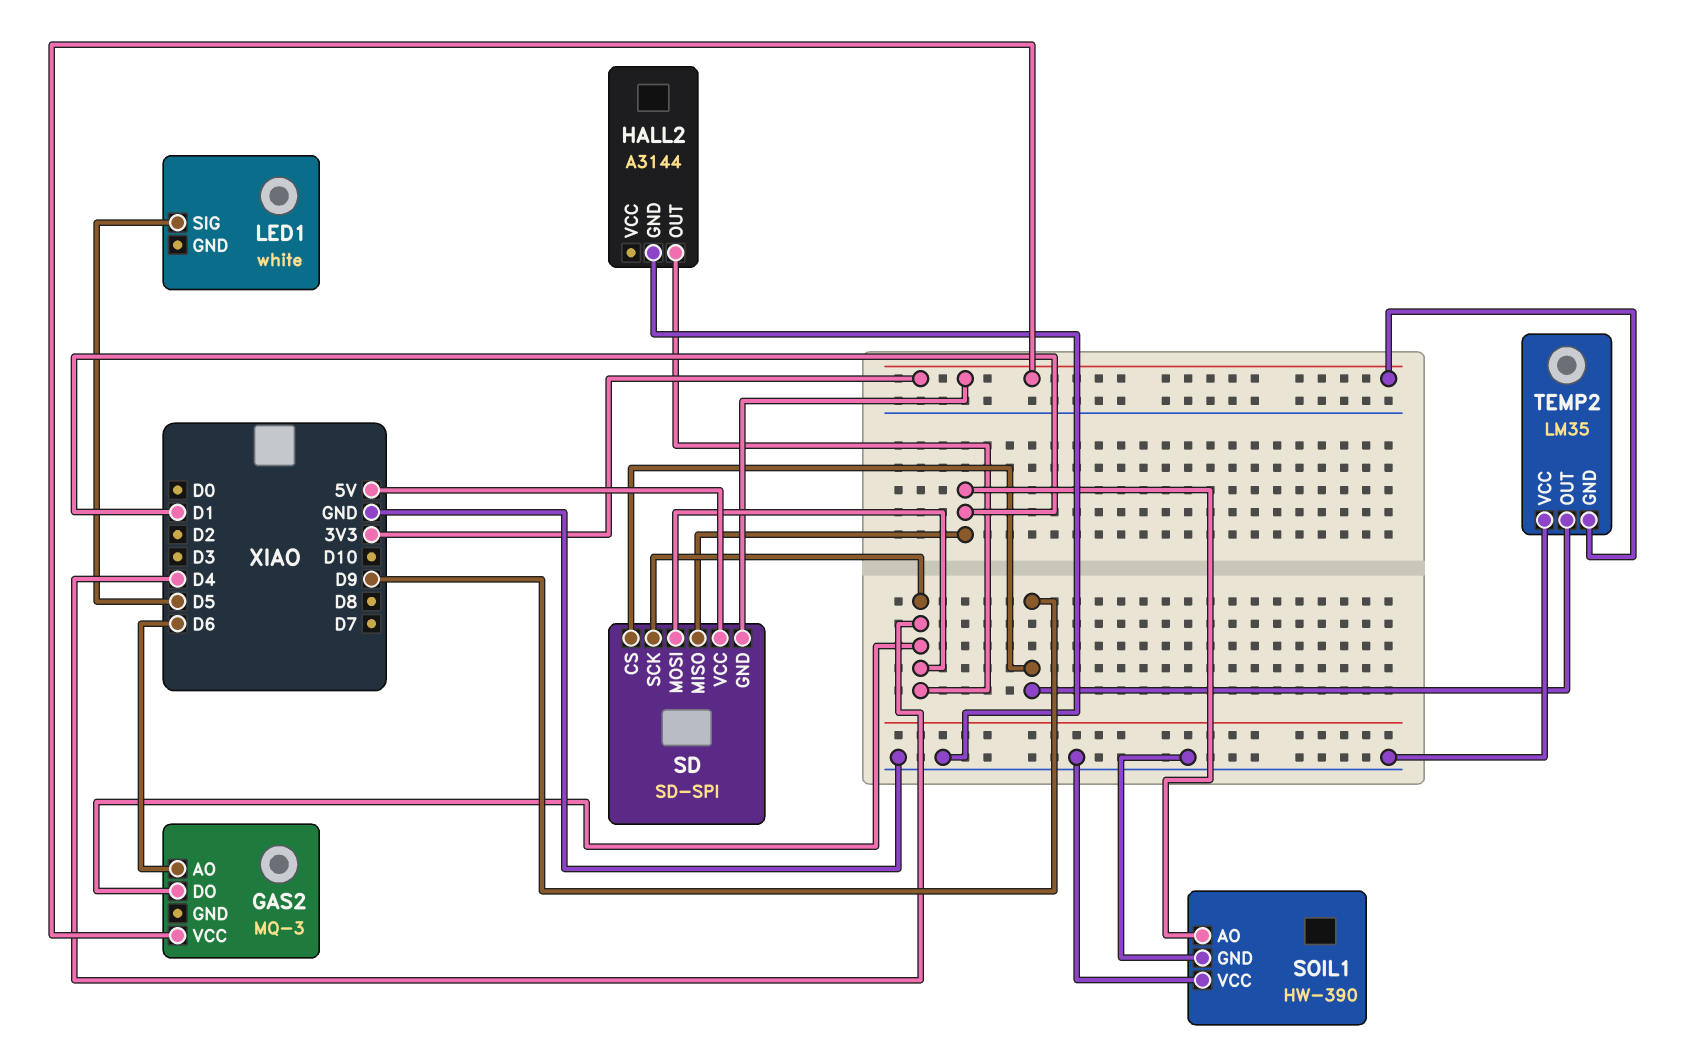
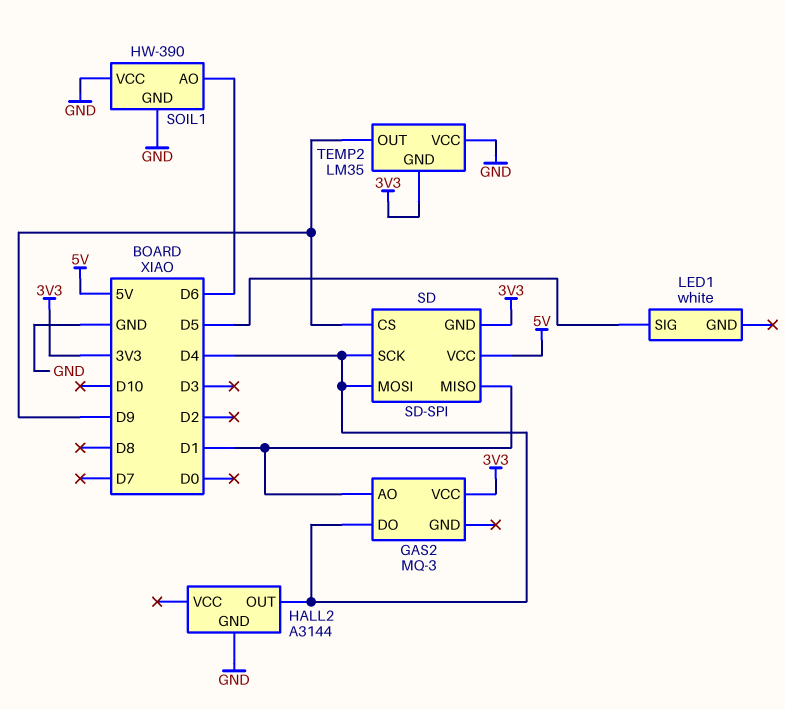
GAS2 pin AO: D6 -> D1
SOIL1 pin AO: D1 -> D6

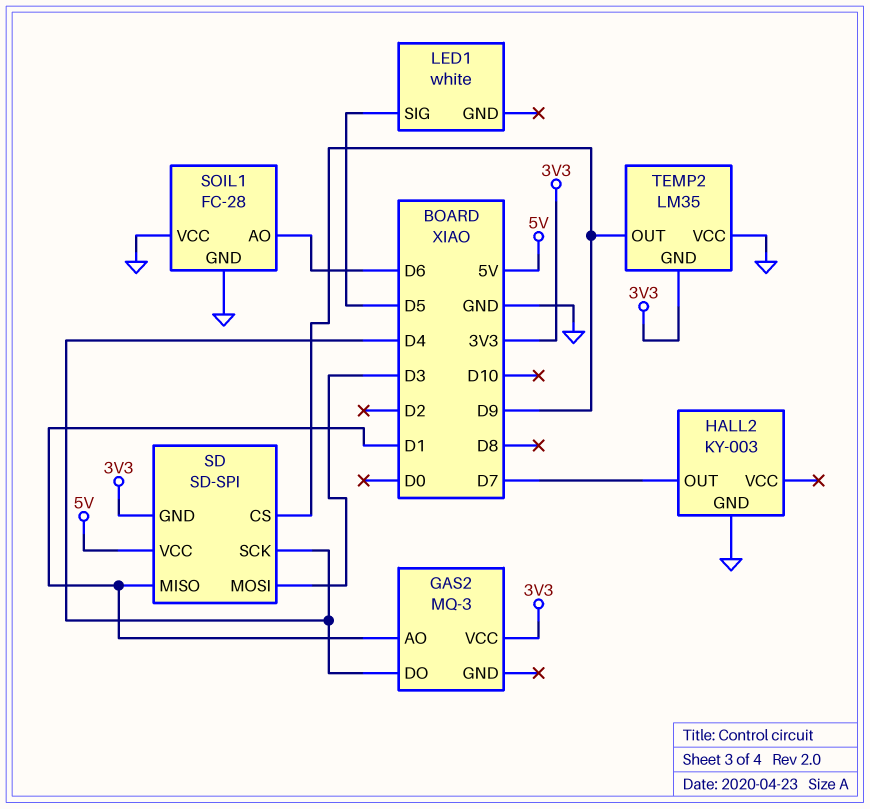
HALL2: A3144 -> KY-003
HALL2 pin OUT: D4 -> D7
SD pin MOSI: D4 -> D3
SOIL1: HW-390 -> FC-28

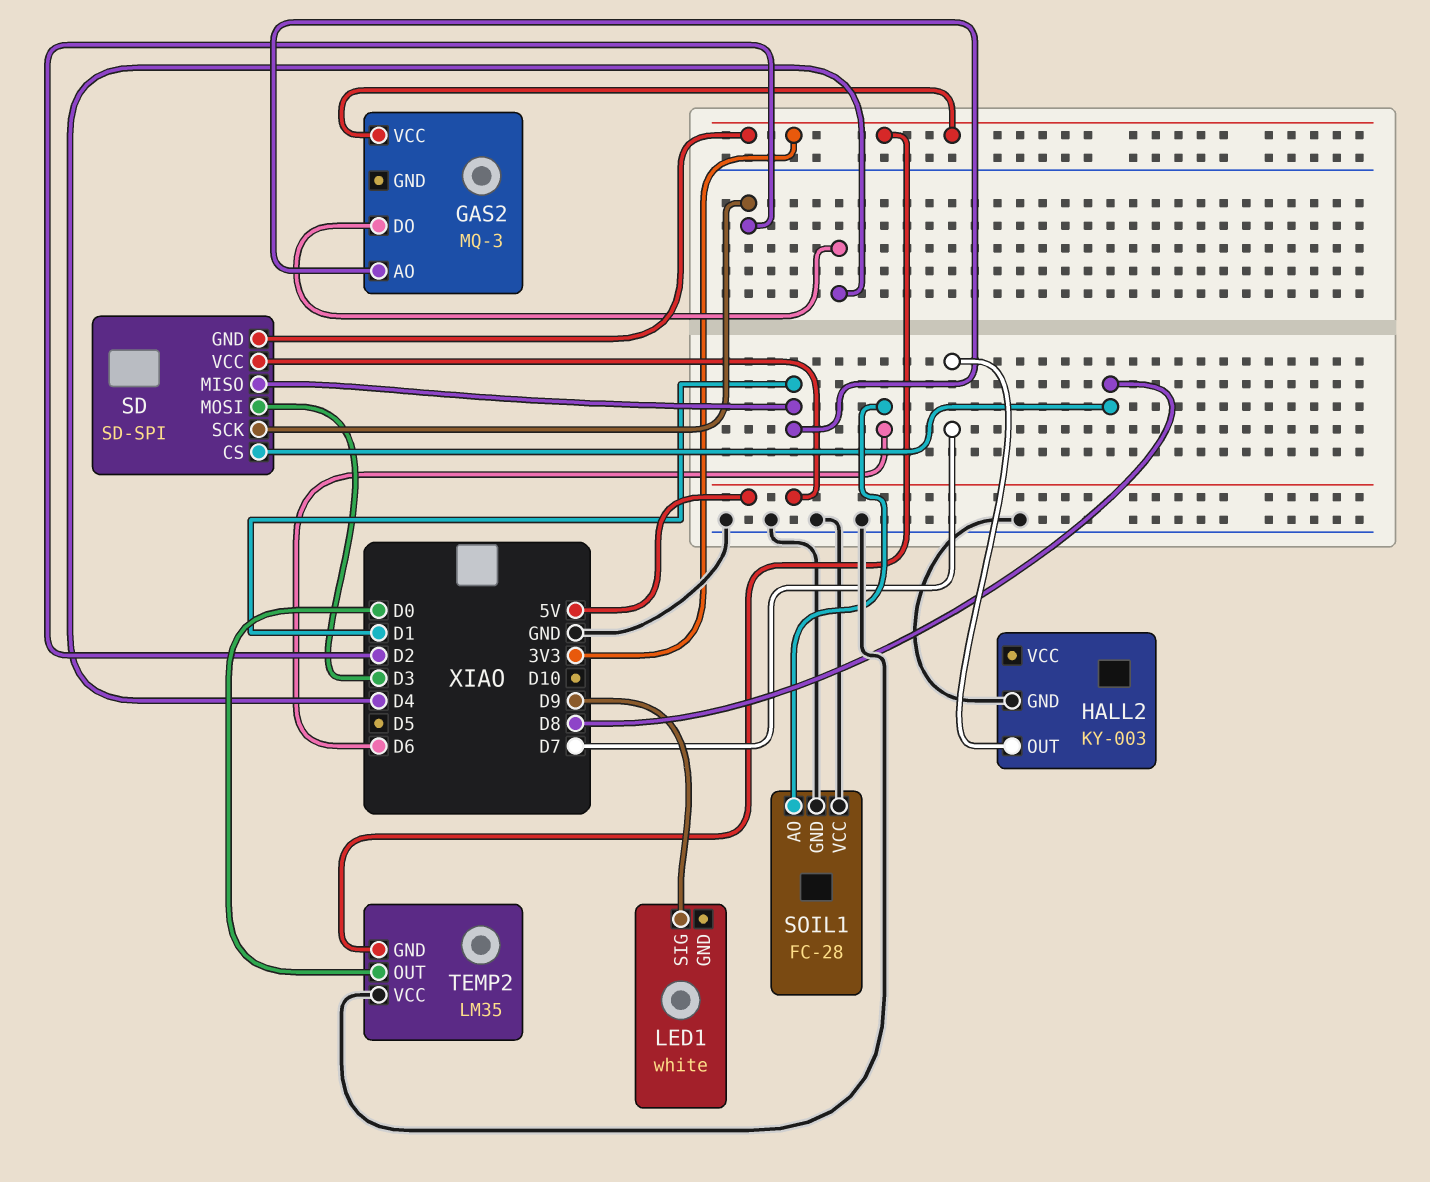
LED1 pin SIG: D5 -> D9
SD pin CS: D9 -> D8
SD pin SCK: D4 -> D2
TEMP2 pin OUT: D9 -> D0

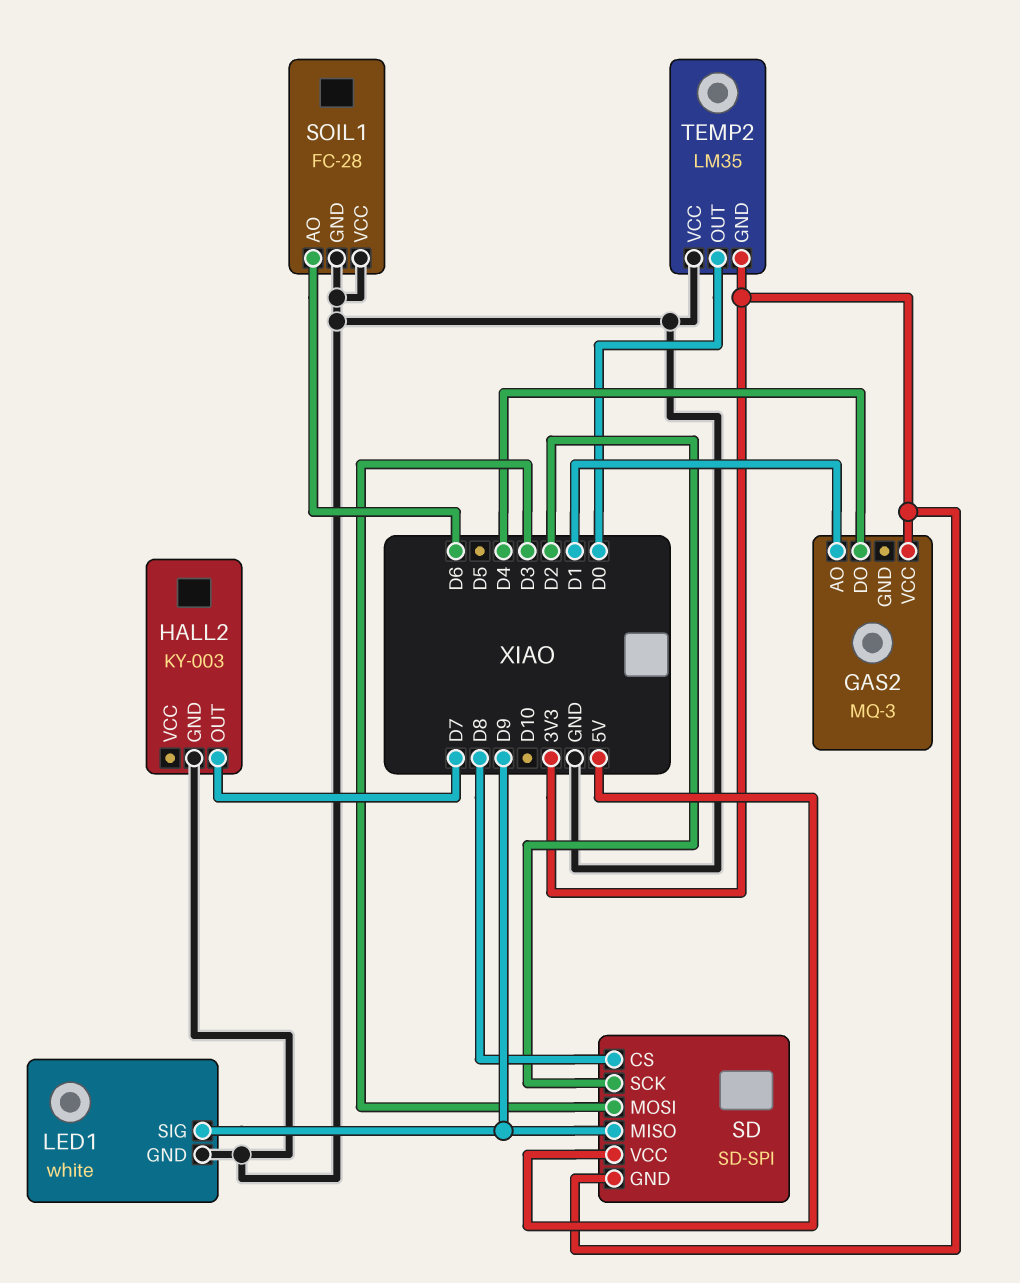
LED1 pin GND: none -> GND
SD pin MISO: D1 -> D9

